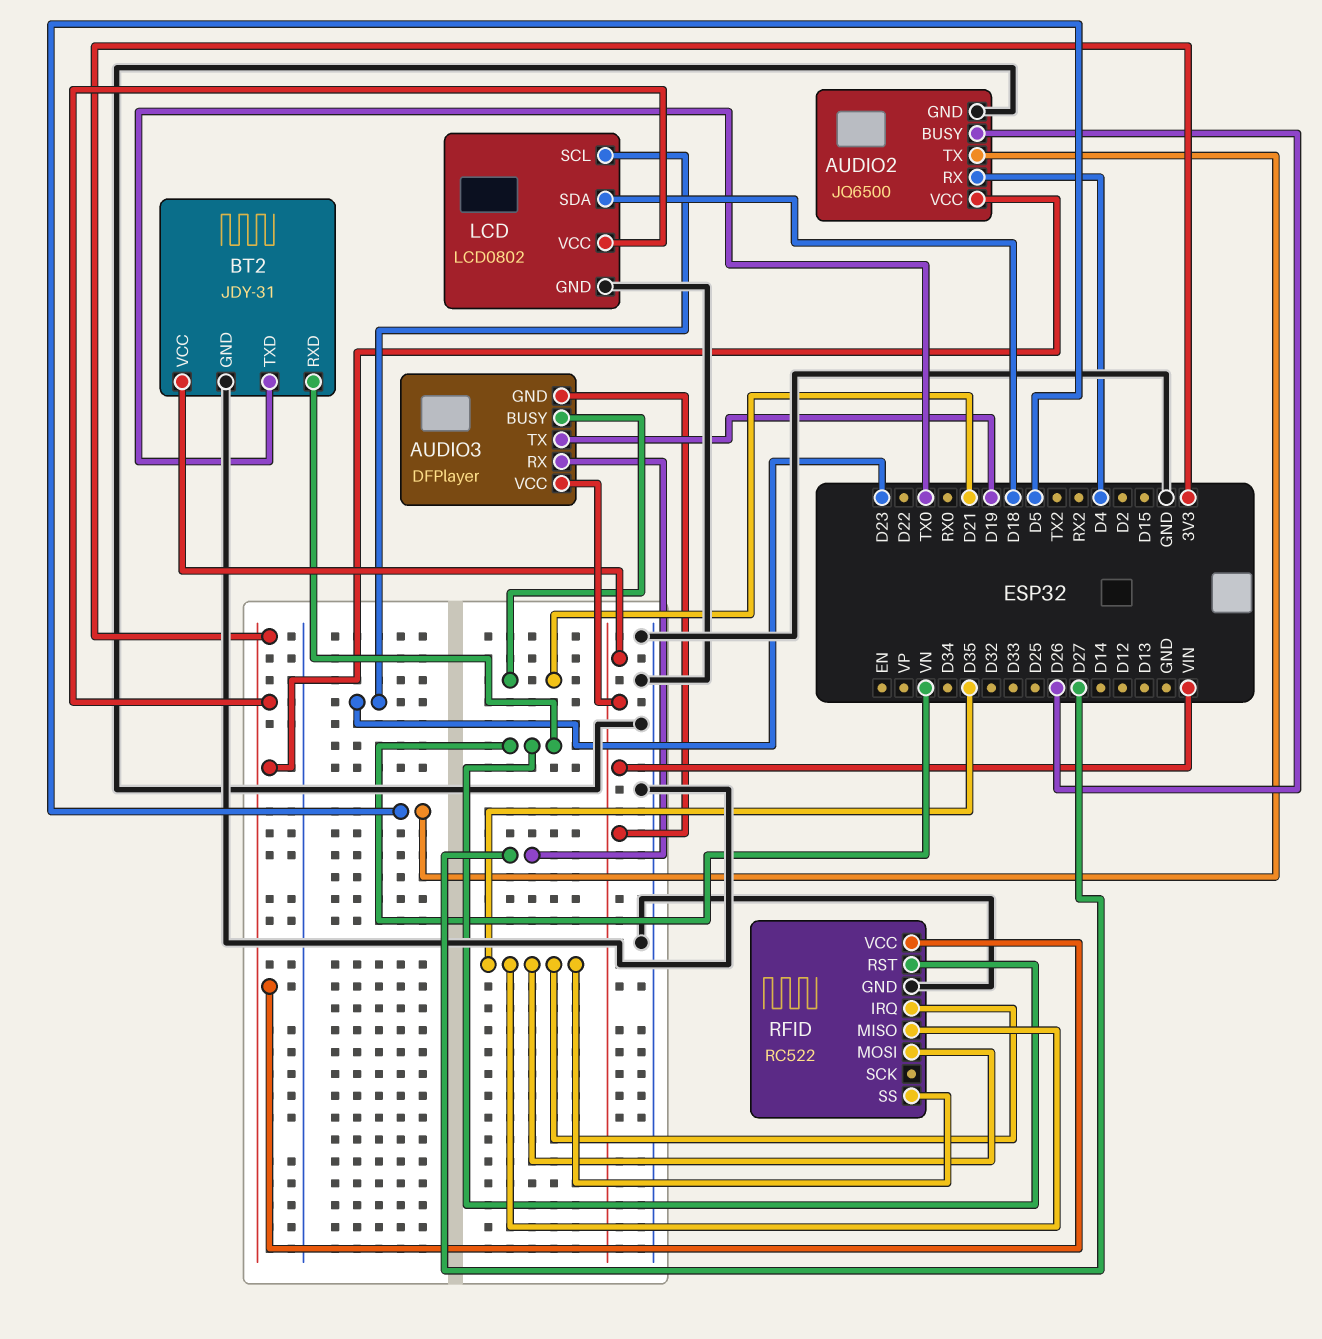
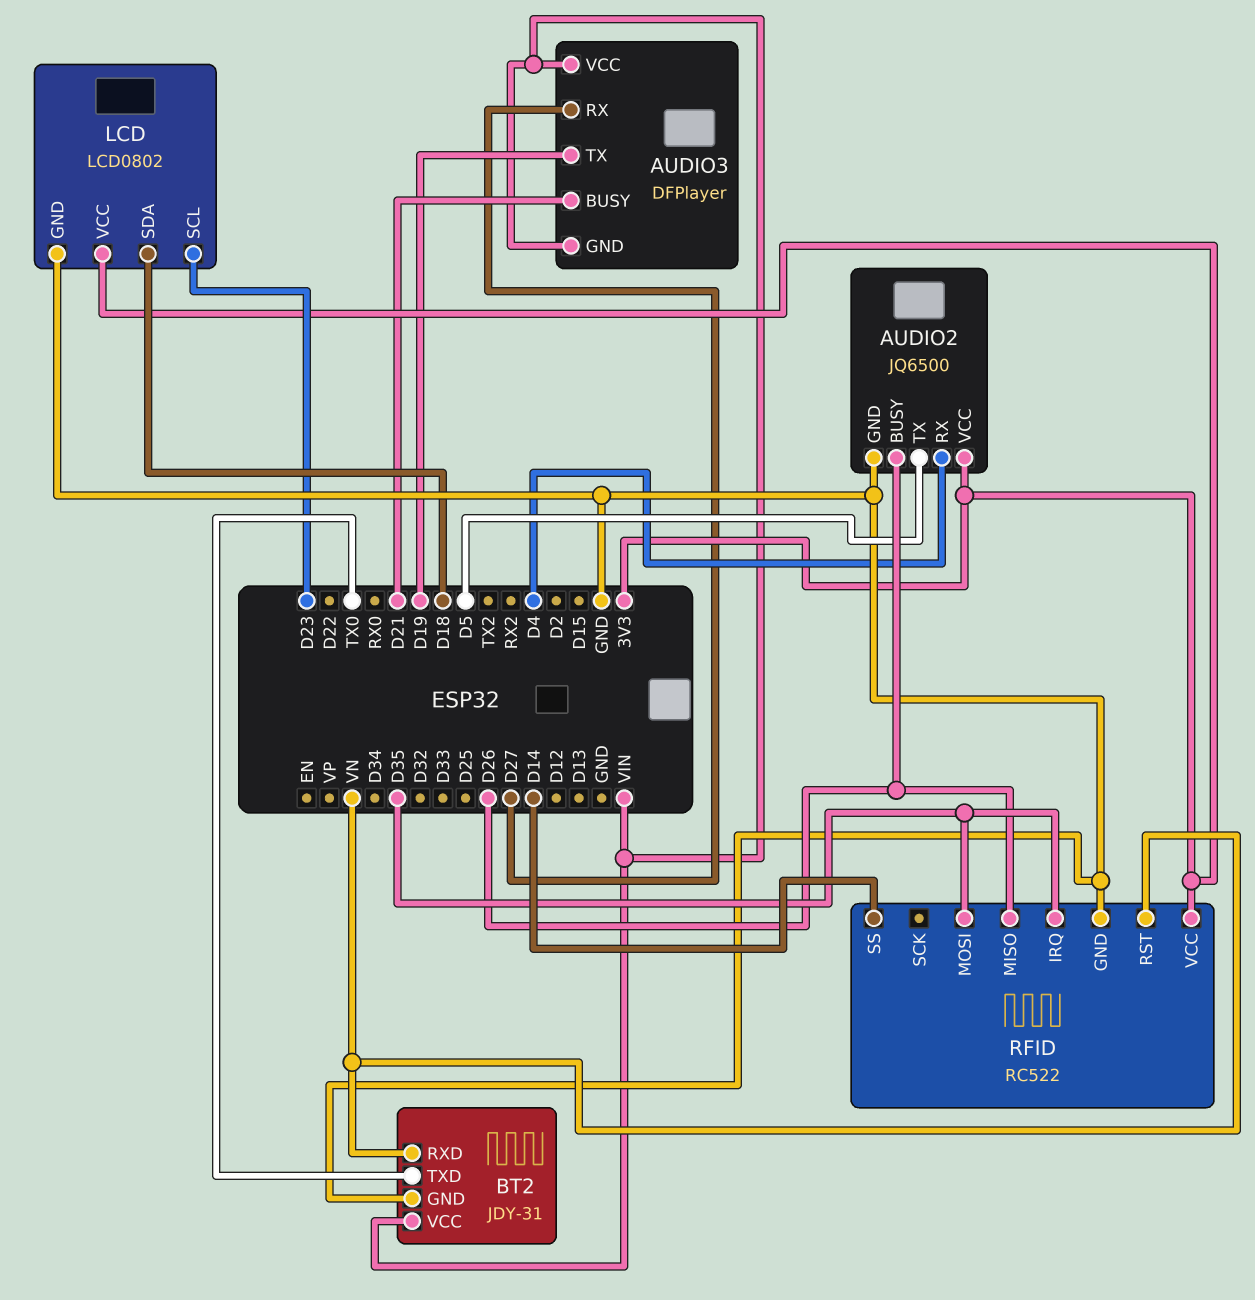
RFID pin MISO: D35 -> D26
RFID pin SS: D35 -> D14

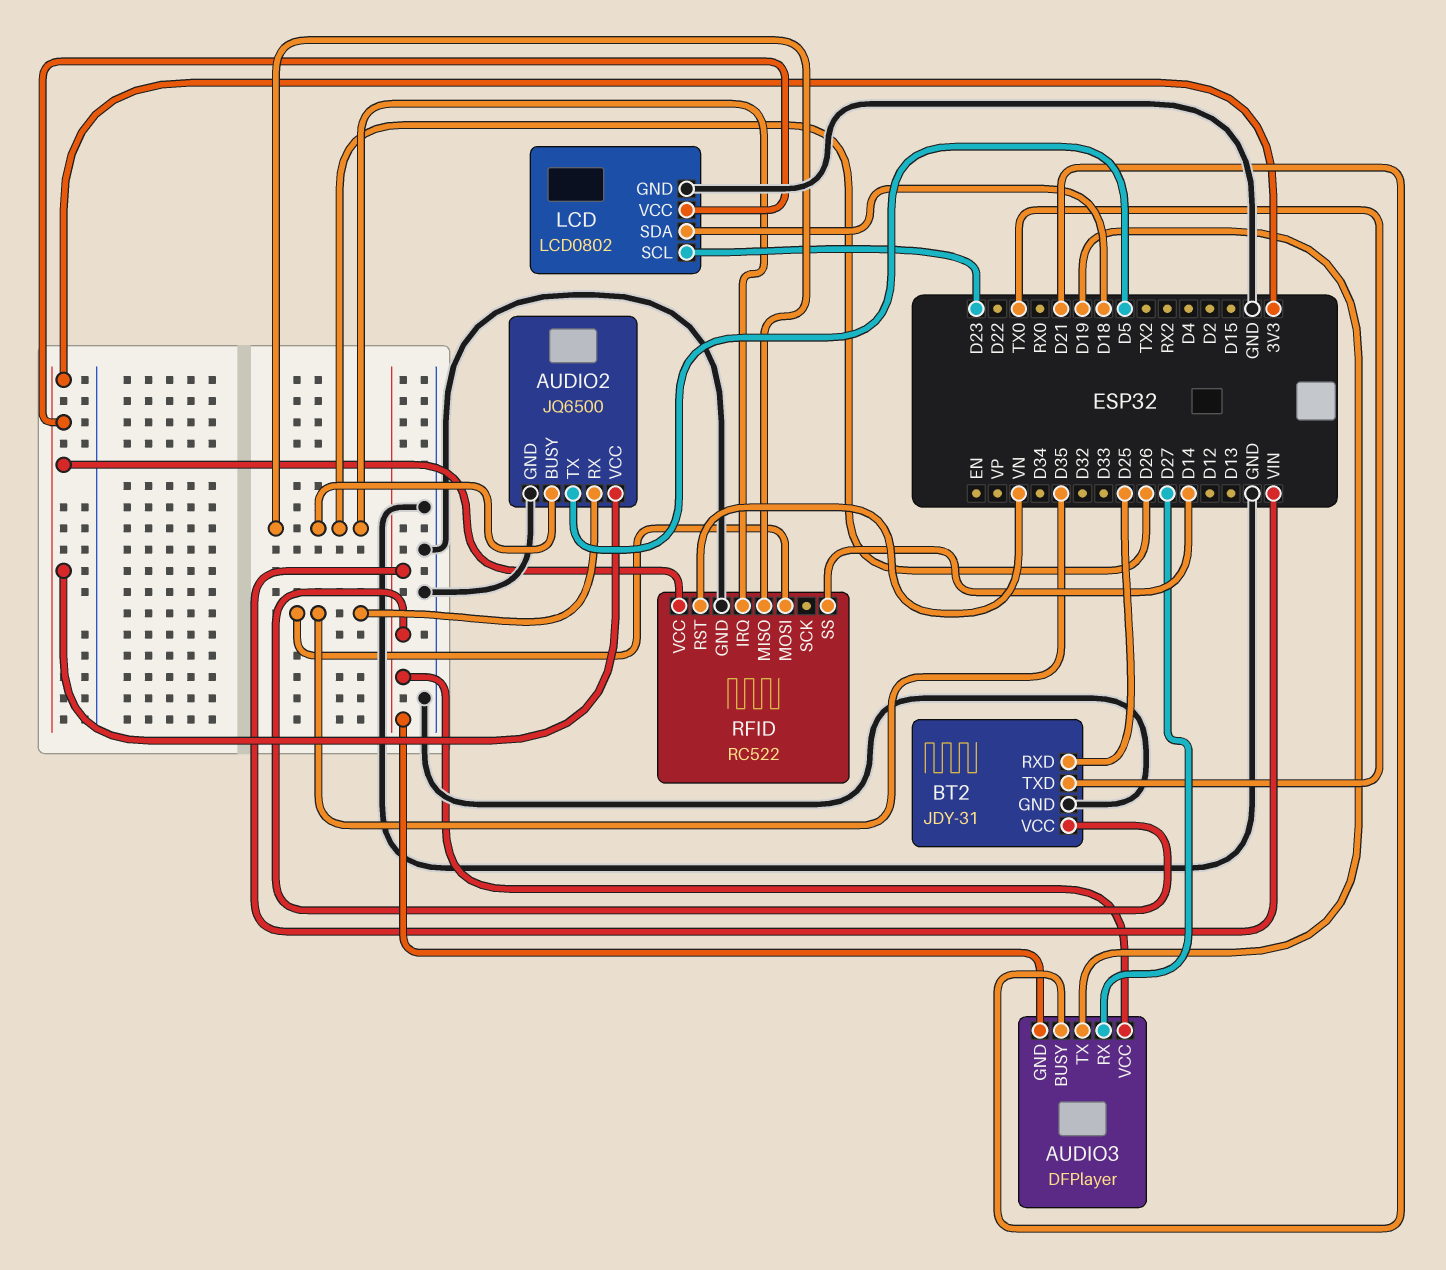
AUDIO2 pin RX: D4 -> D35
BT2 pin RXD: VN -> D25
RFID pin IRQ: D35 -> D26

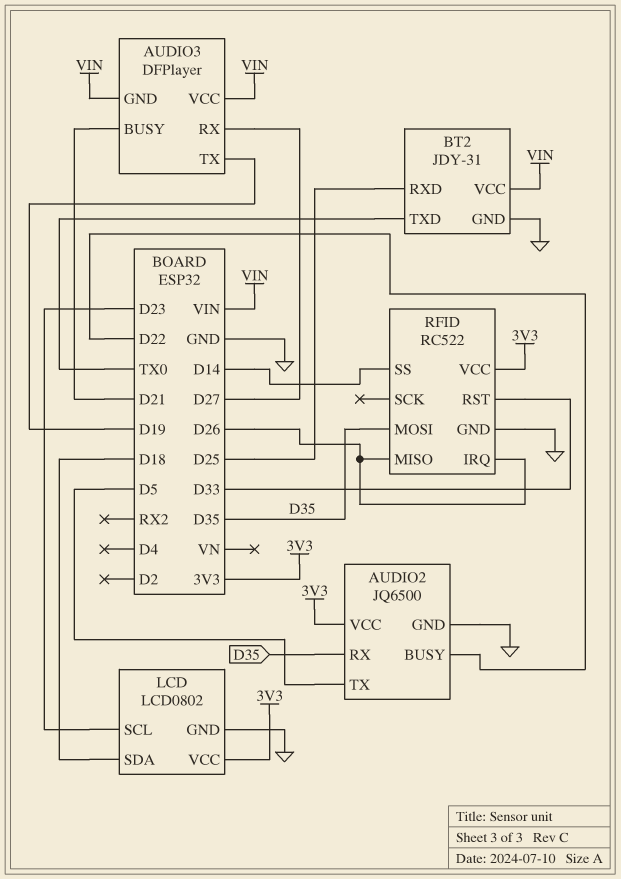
AUDIO2 pin BUSY: D26 -> D22
RFID pin RST: VN -> D33

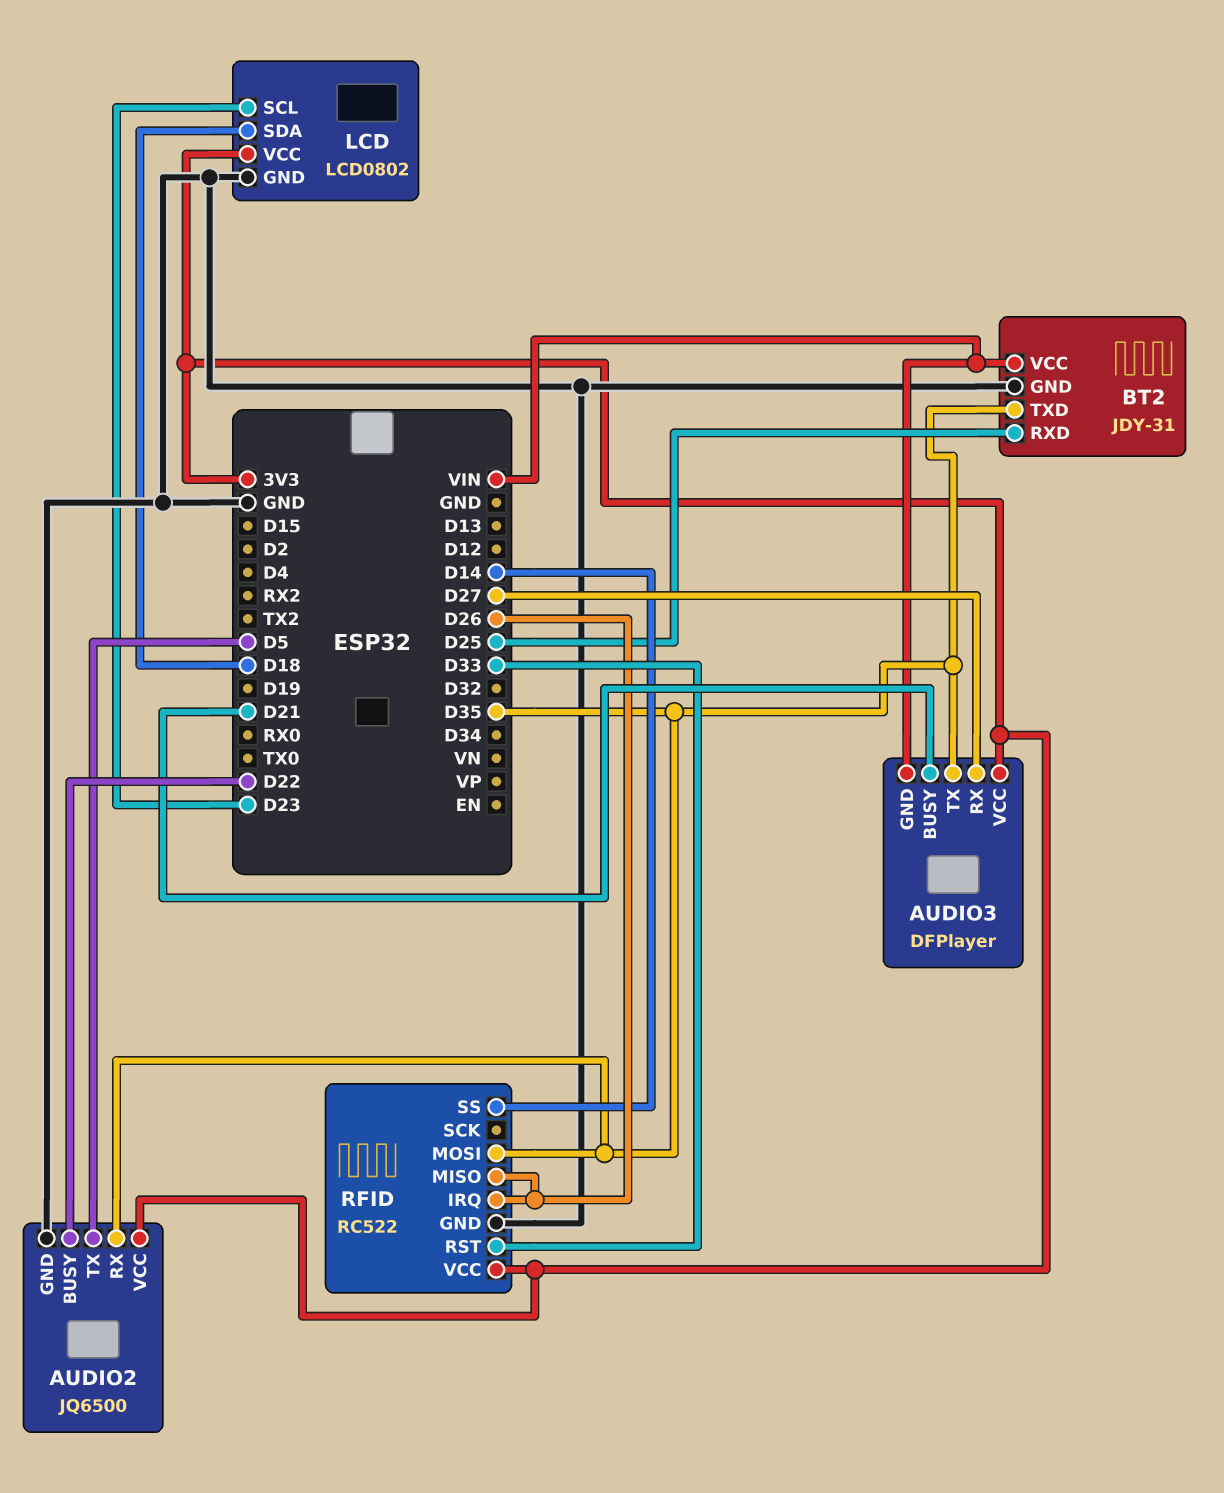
AUDIO3 pin TX: D19 -> D35
AUDIO3 pin VCC: VIN -> 3V3
BT2 pin TXD: TX0 -> D35

